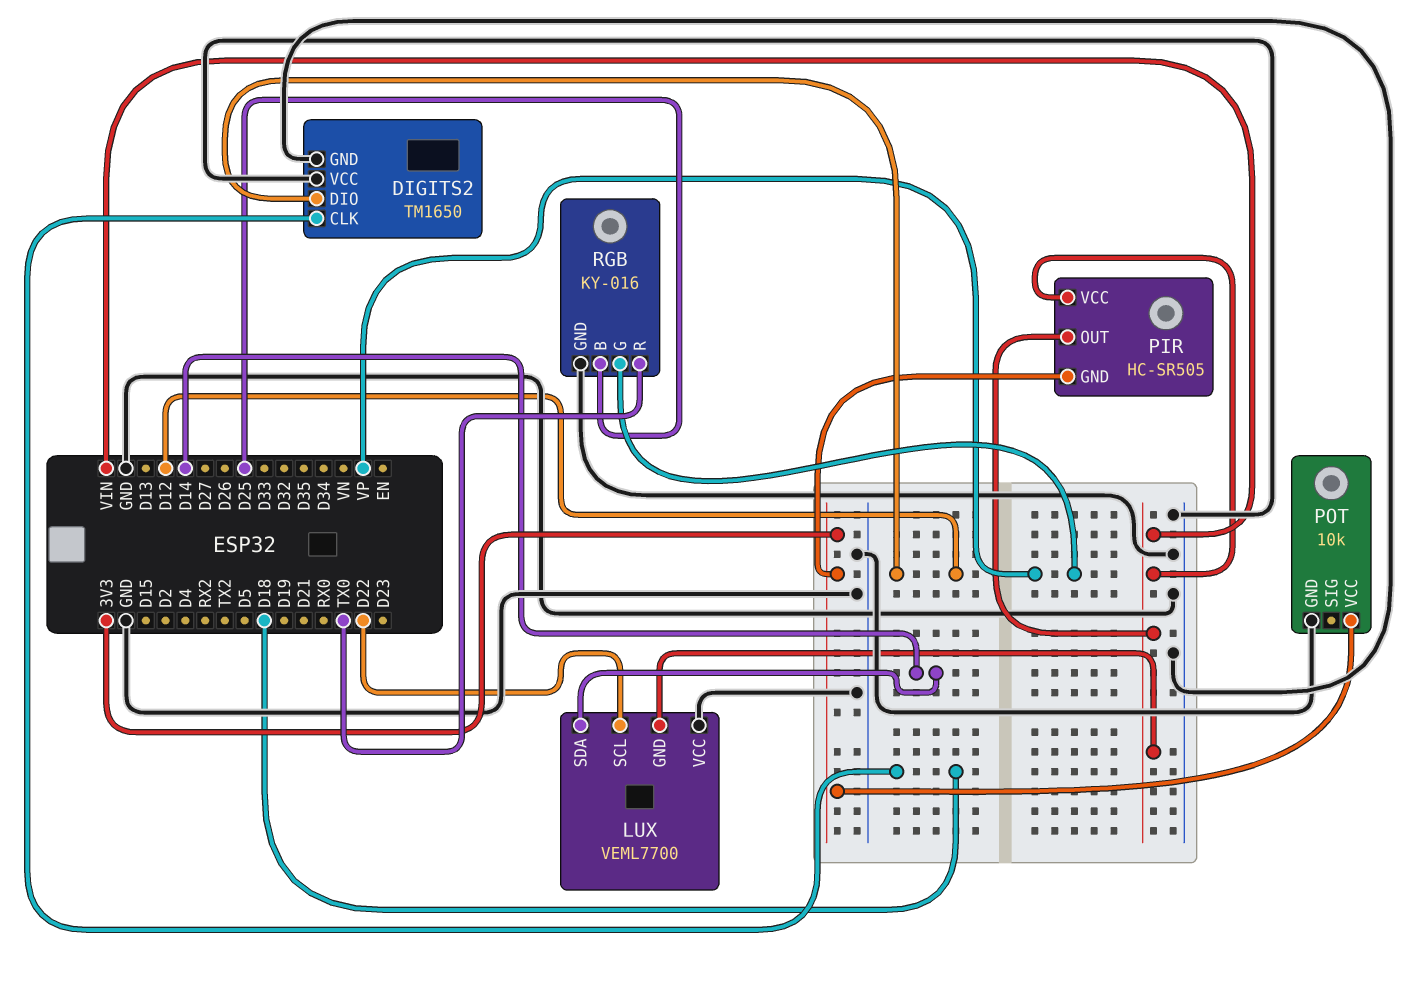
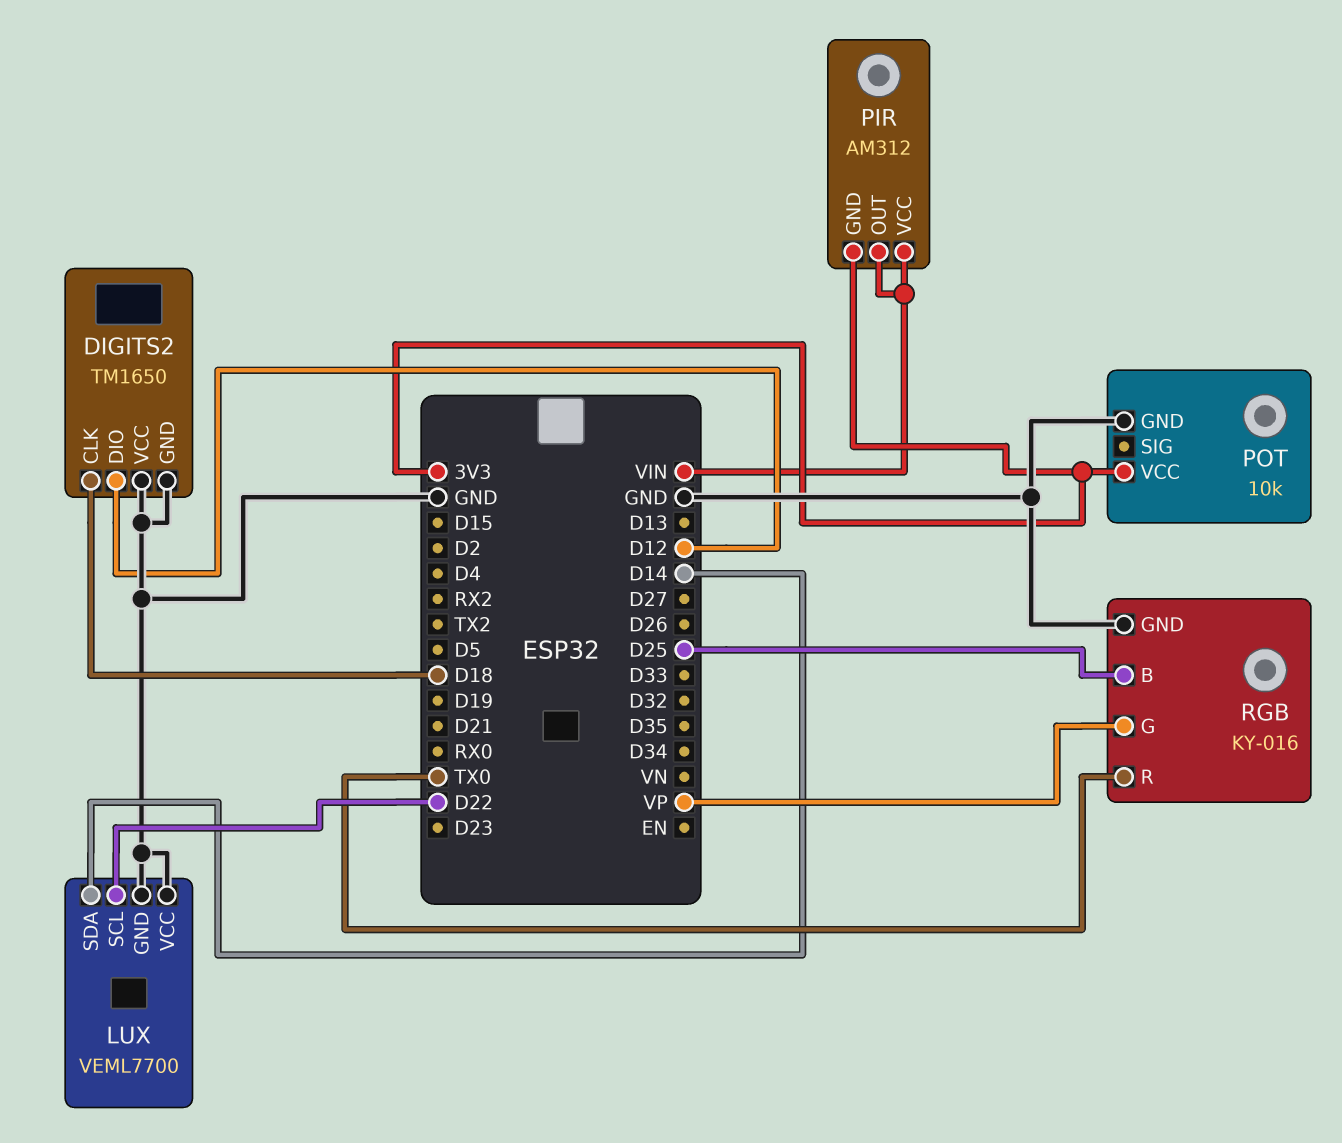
LUX pin GND: VIN -> GND
PIR: HC-SR505 -> AM312

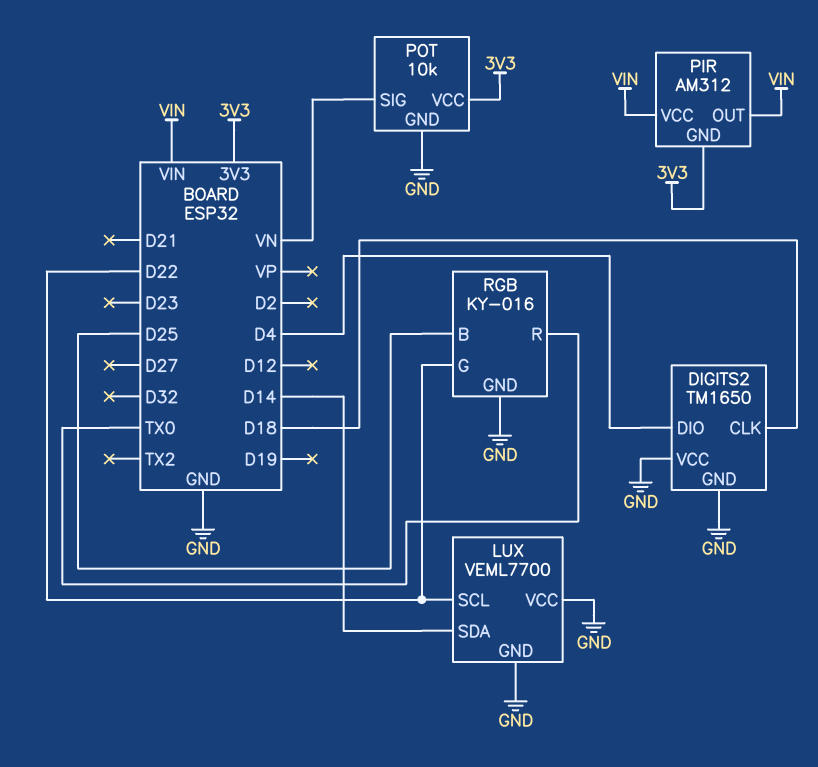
DIGITS2 pin DIO: D12 -> D4
POT pin SIG: none -> VN
RGB pin G: VP -> D22

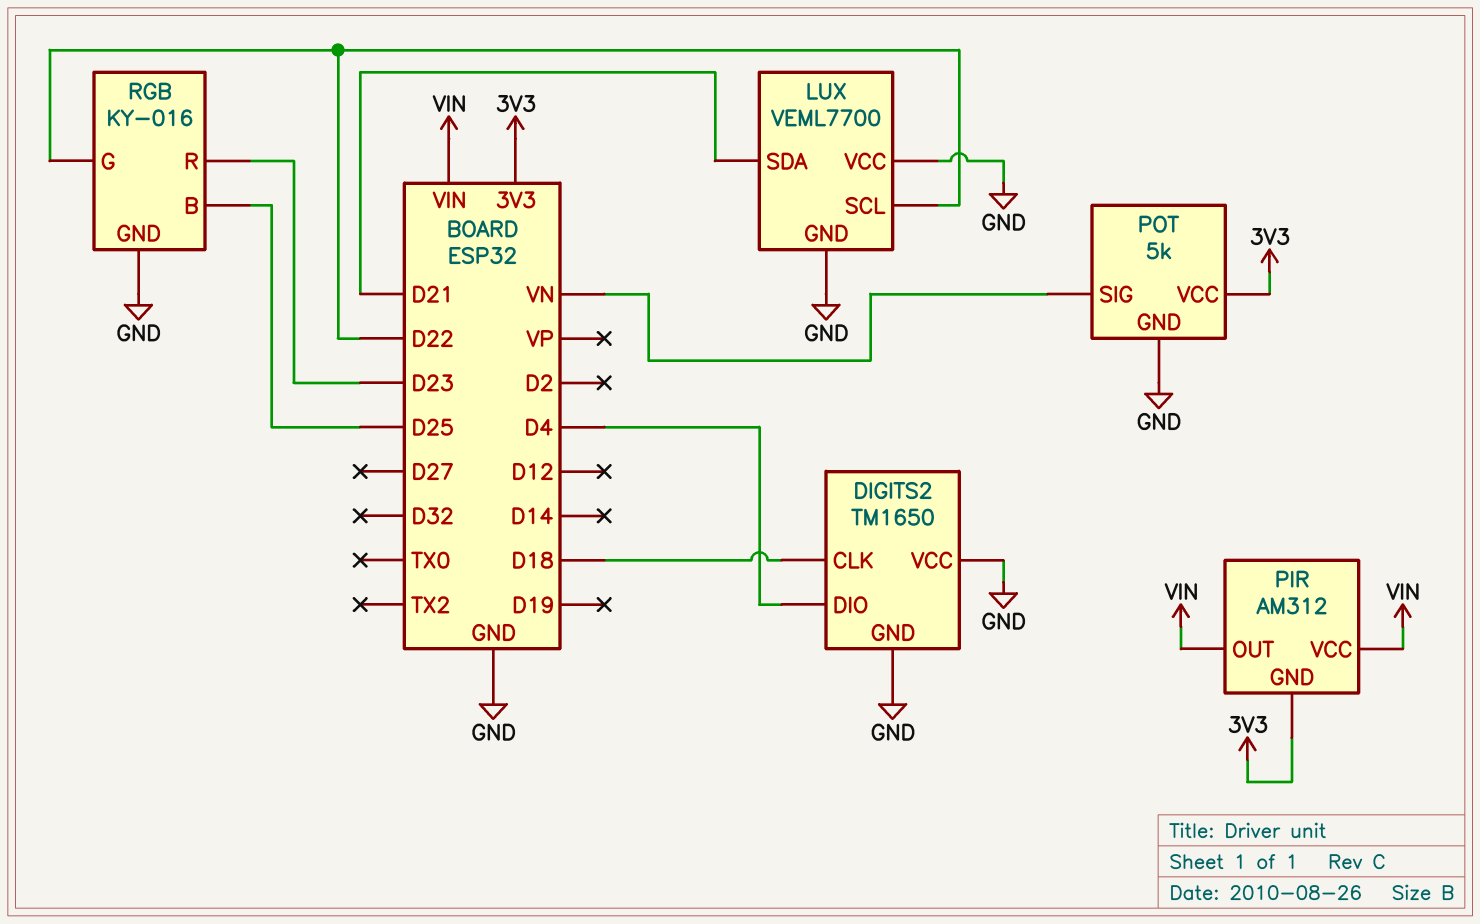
LUX pin SDA: D14 -> D21
POT: 10k -> 5k
RGB pin R: TX0 -> D23

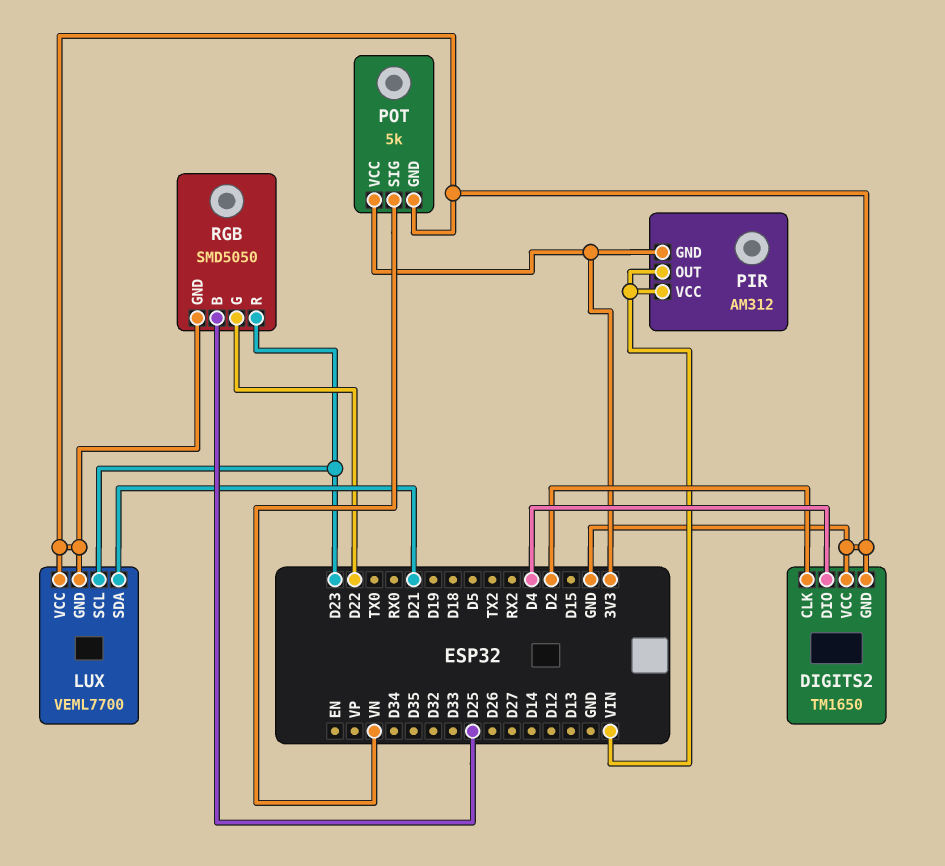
DIGITS2 pin CLK: D18 -> D2
LUX pin SCL: D22 -> D23
RGB: KY-016 -> SMD5050

